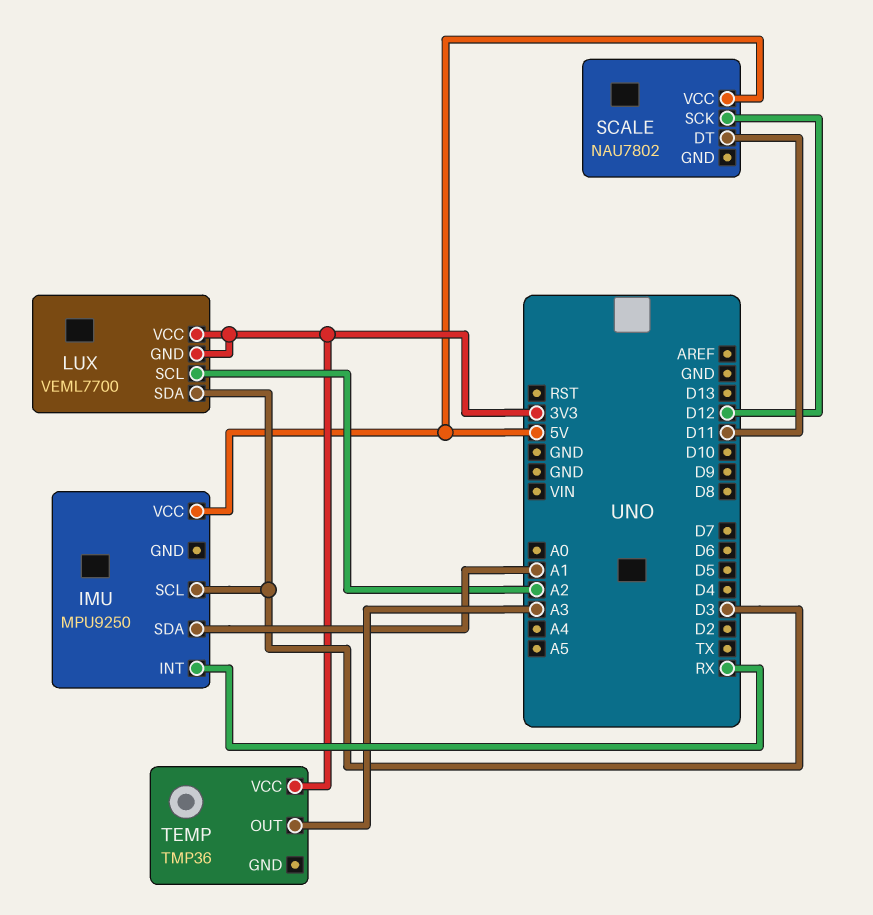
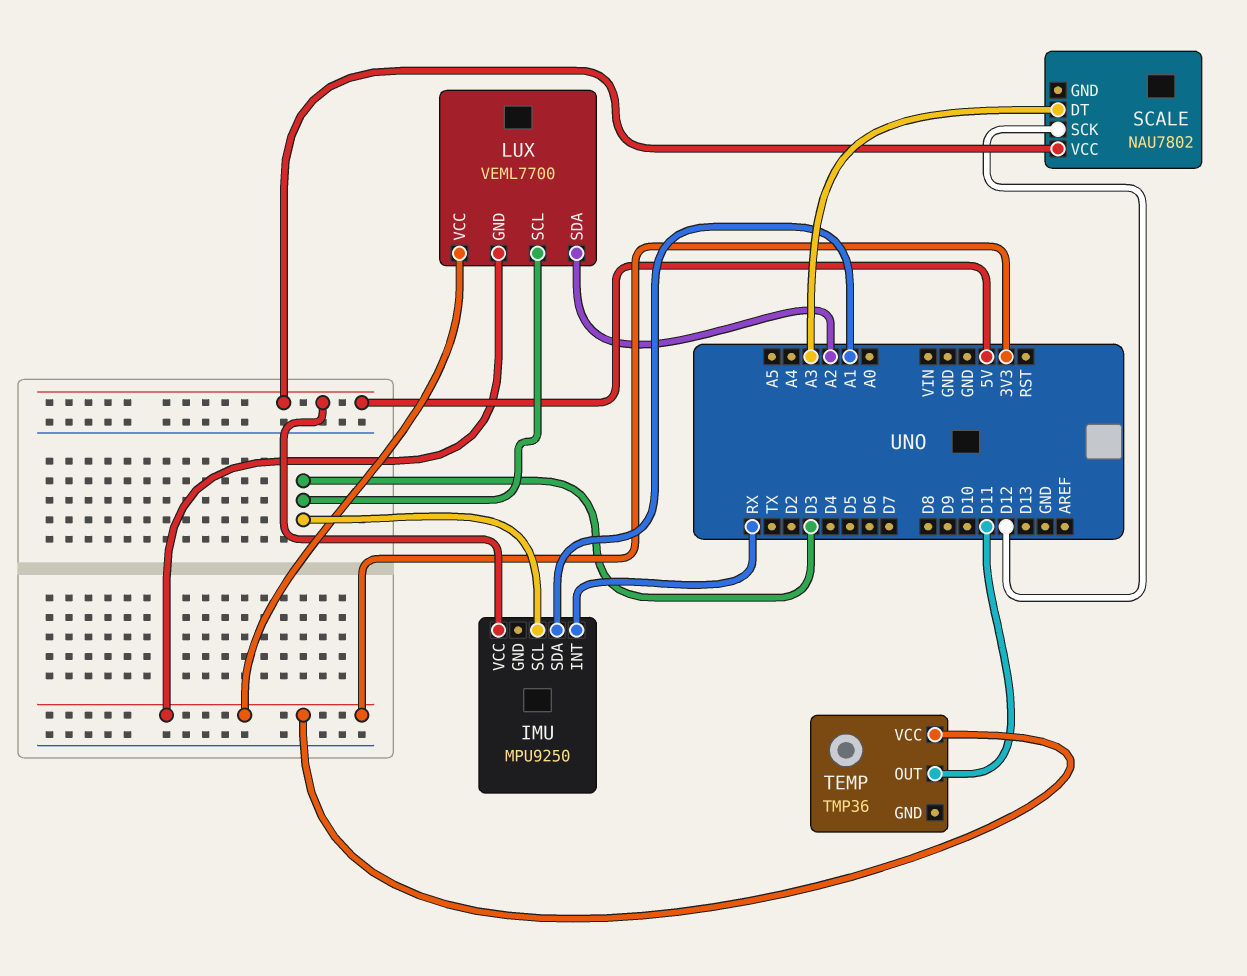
LUX pin SCL: A2 -> D3
LUX pin SDA: D3 -> A2
SCALE pin DT: D11 -> A3
TEMP pin OUT: A3 -> D11

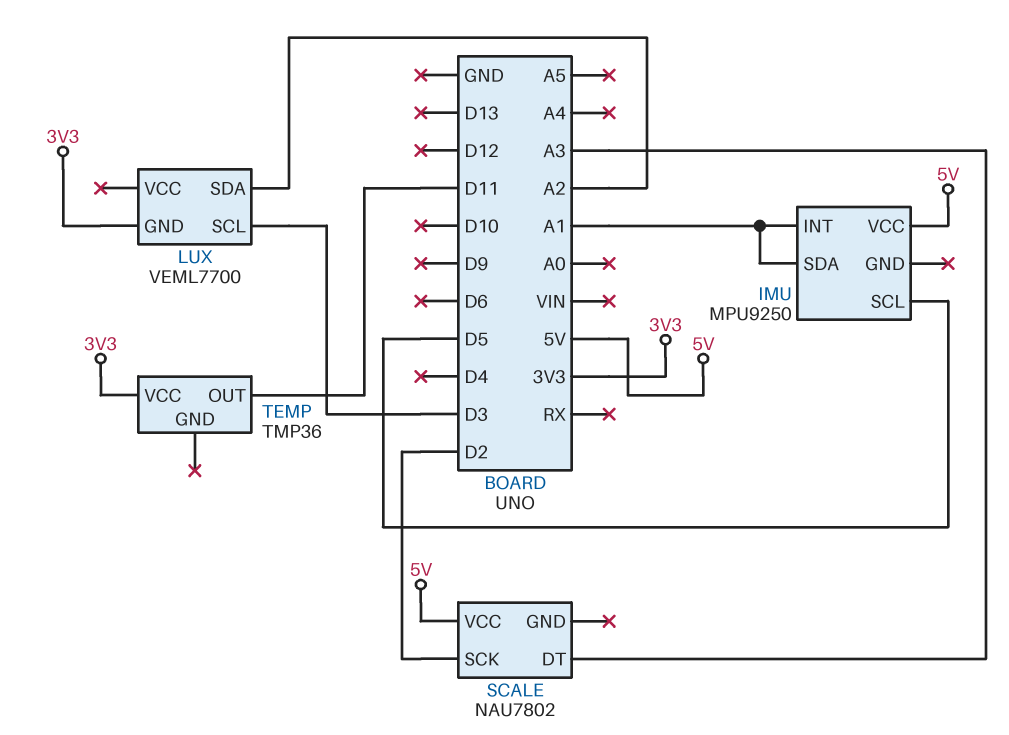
IMU pin INT: RX -> A1
IMU pin SCL: D3 -> D5
LUX pin VCC: 3V3 -> none
SCALE pin SCK: D12 -> D2

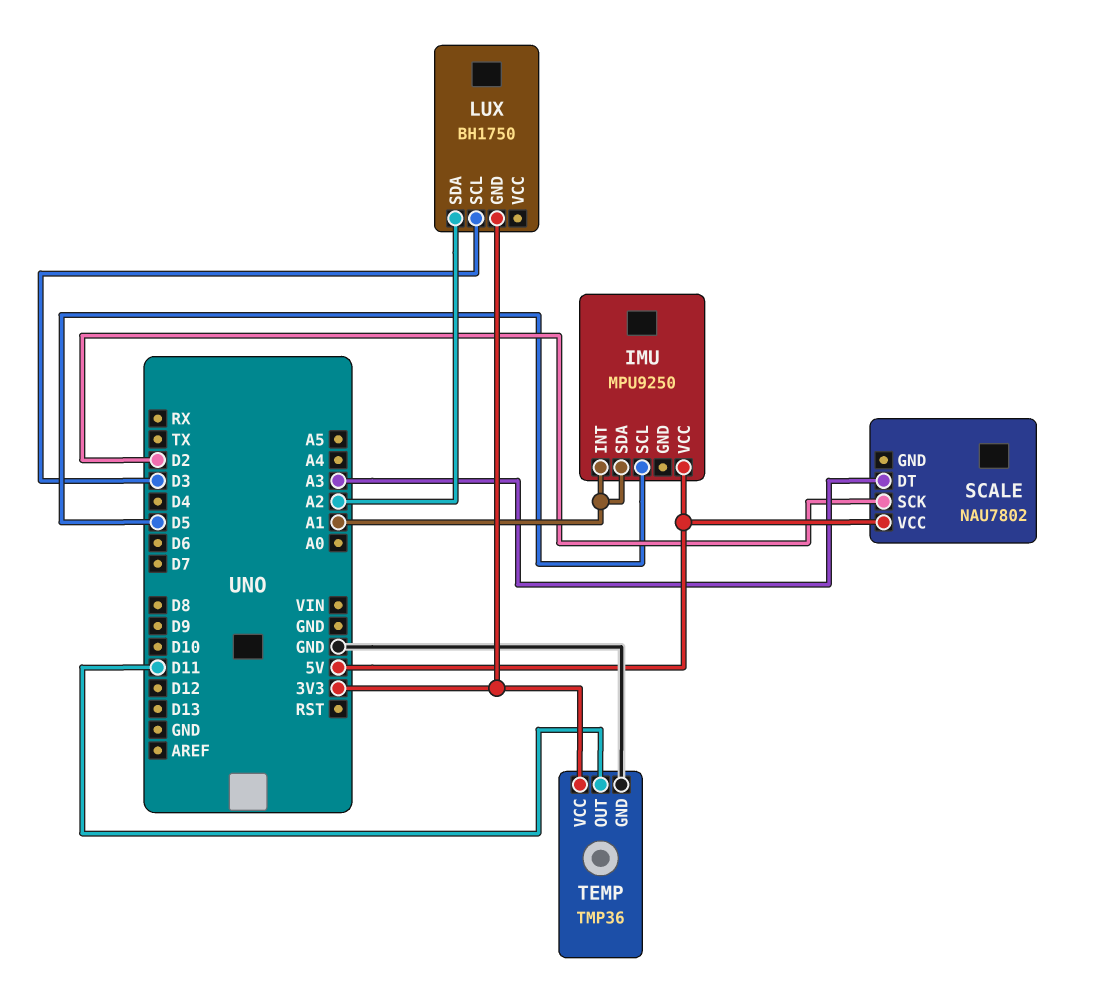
LUX: VEML7700 -> BH1750
TEMP pin GND: none -> GND

